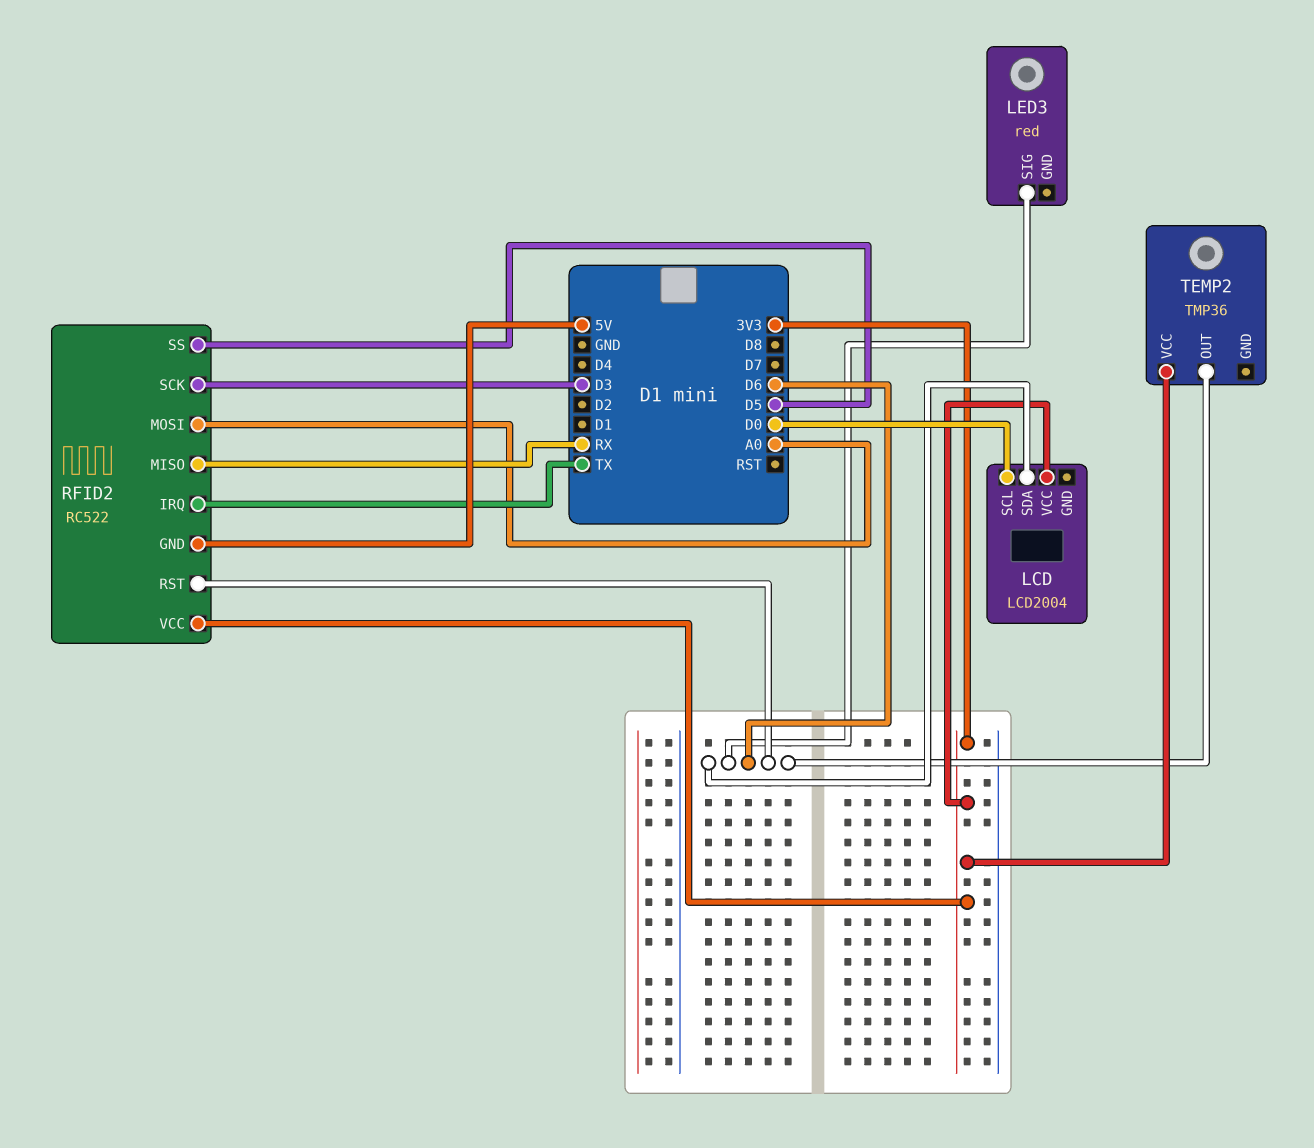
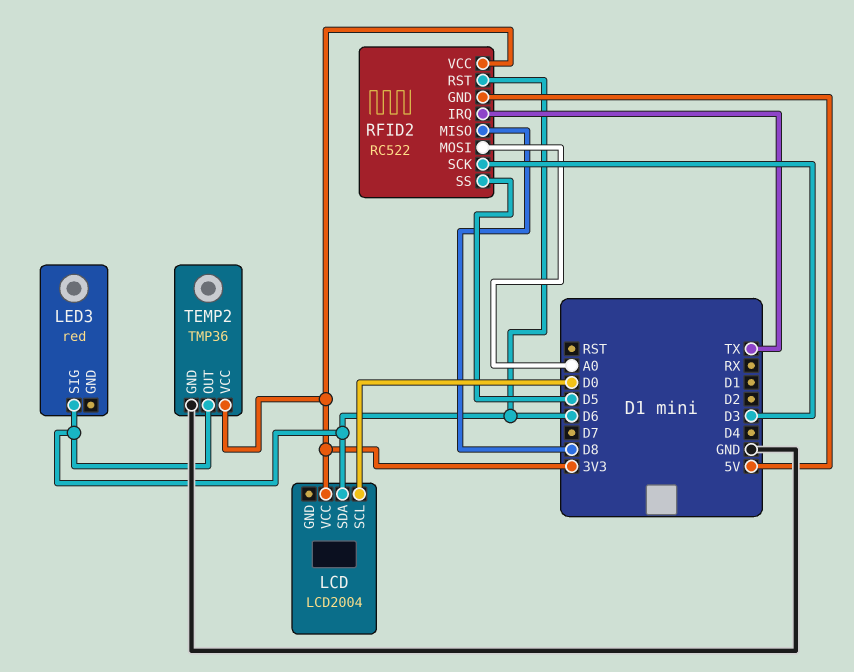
RFID2 pin MISO: RX -> D8
TEMP2 pin GND: none -> GND

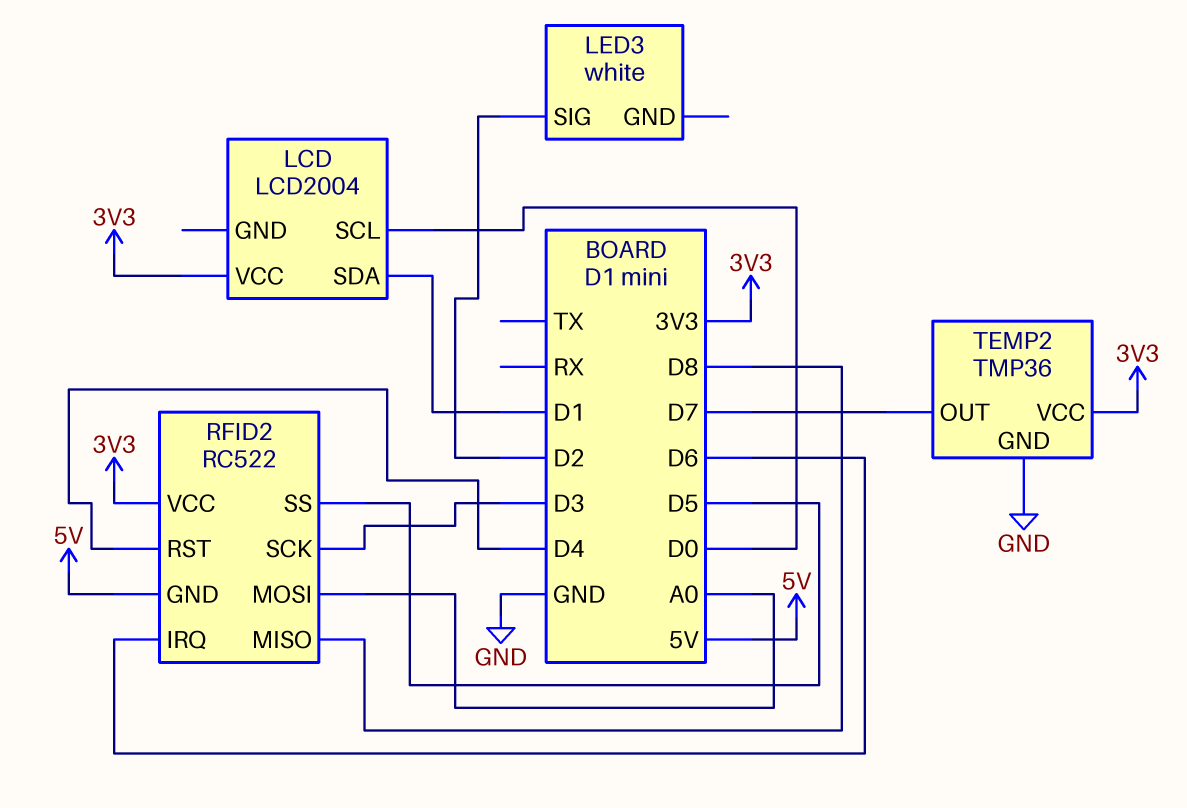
LCD pin SDA: D6 -> D1
LED3: red -> white
LED3 pin SIG: D6 -> D2
RFID2 pin IRQ: TX -> D6
RFID2 pin RST: D6 -> D4
TEMP2 pin OUT: D6 -> D7

